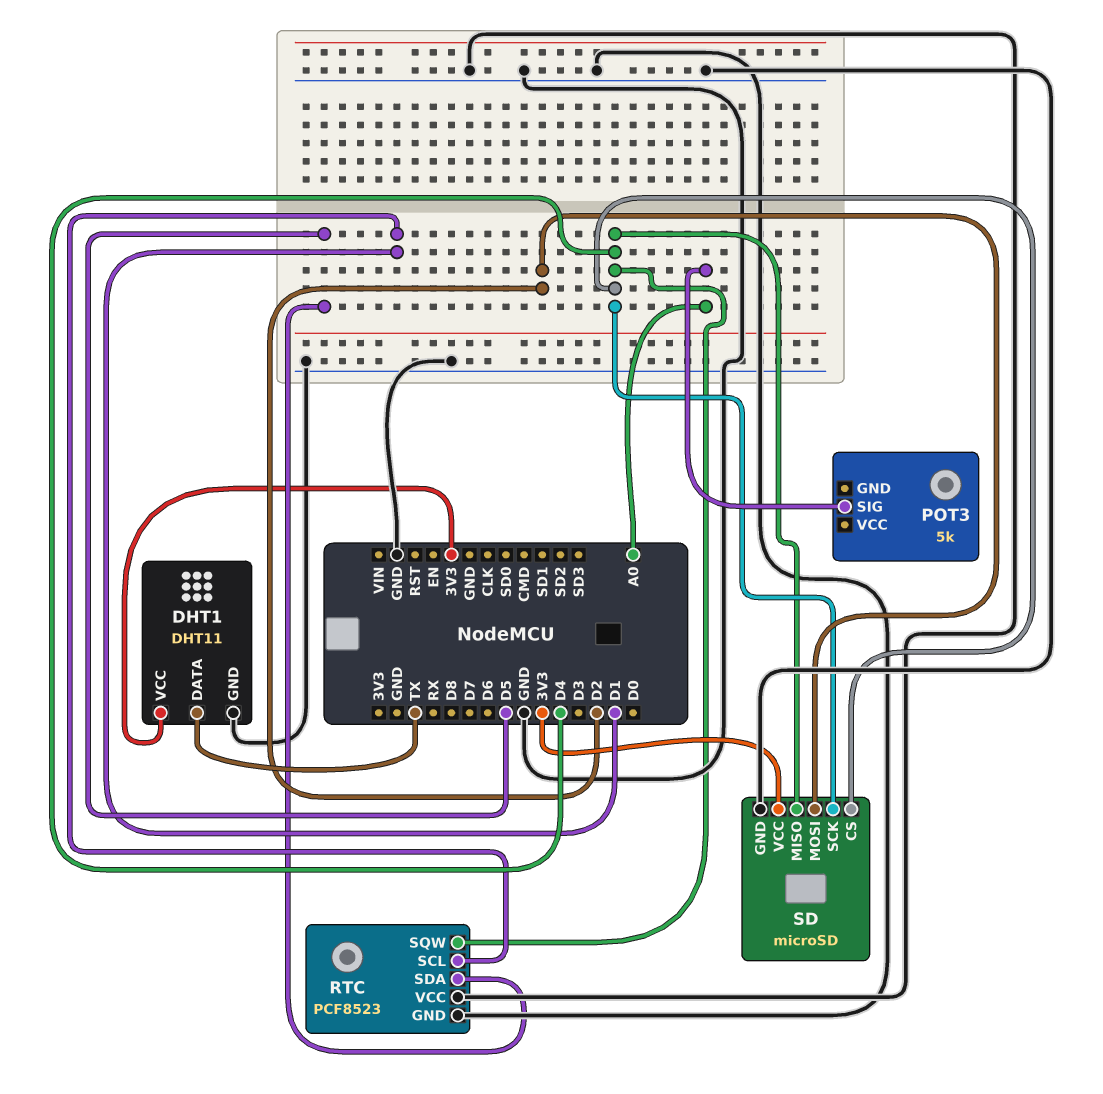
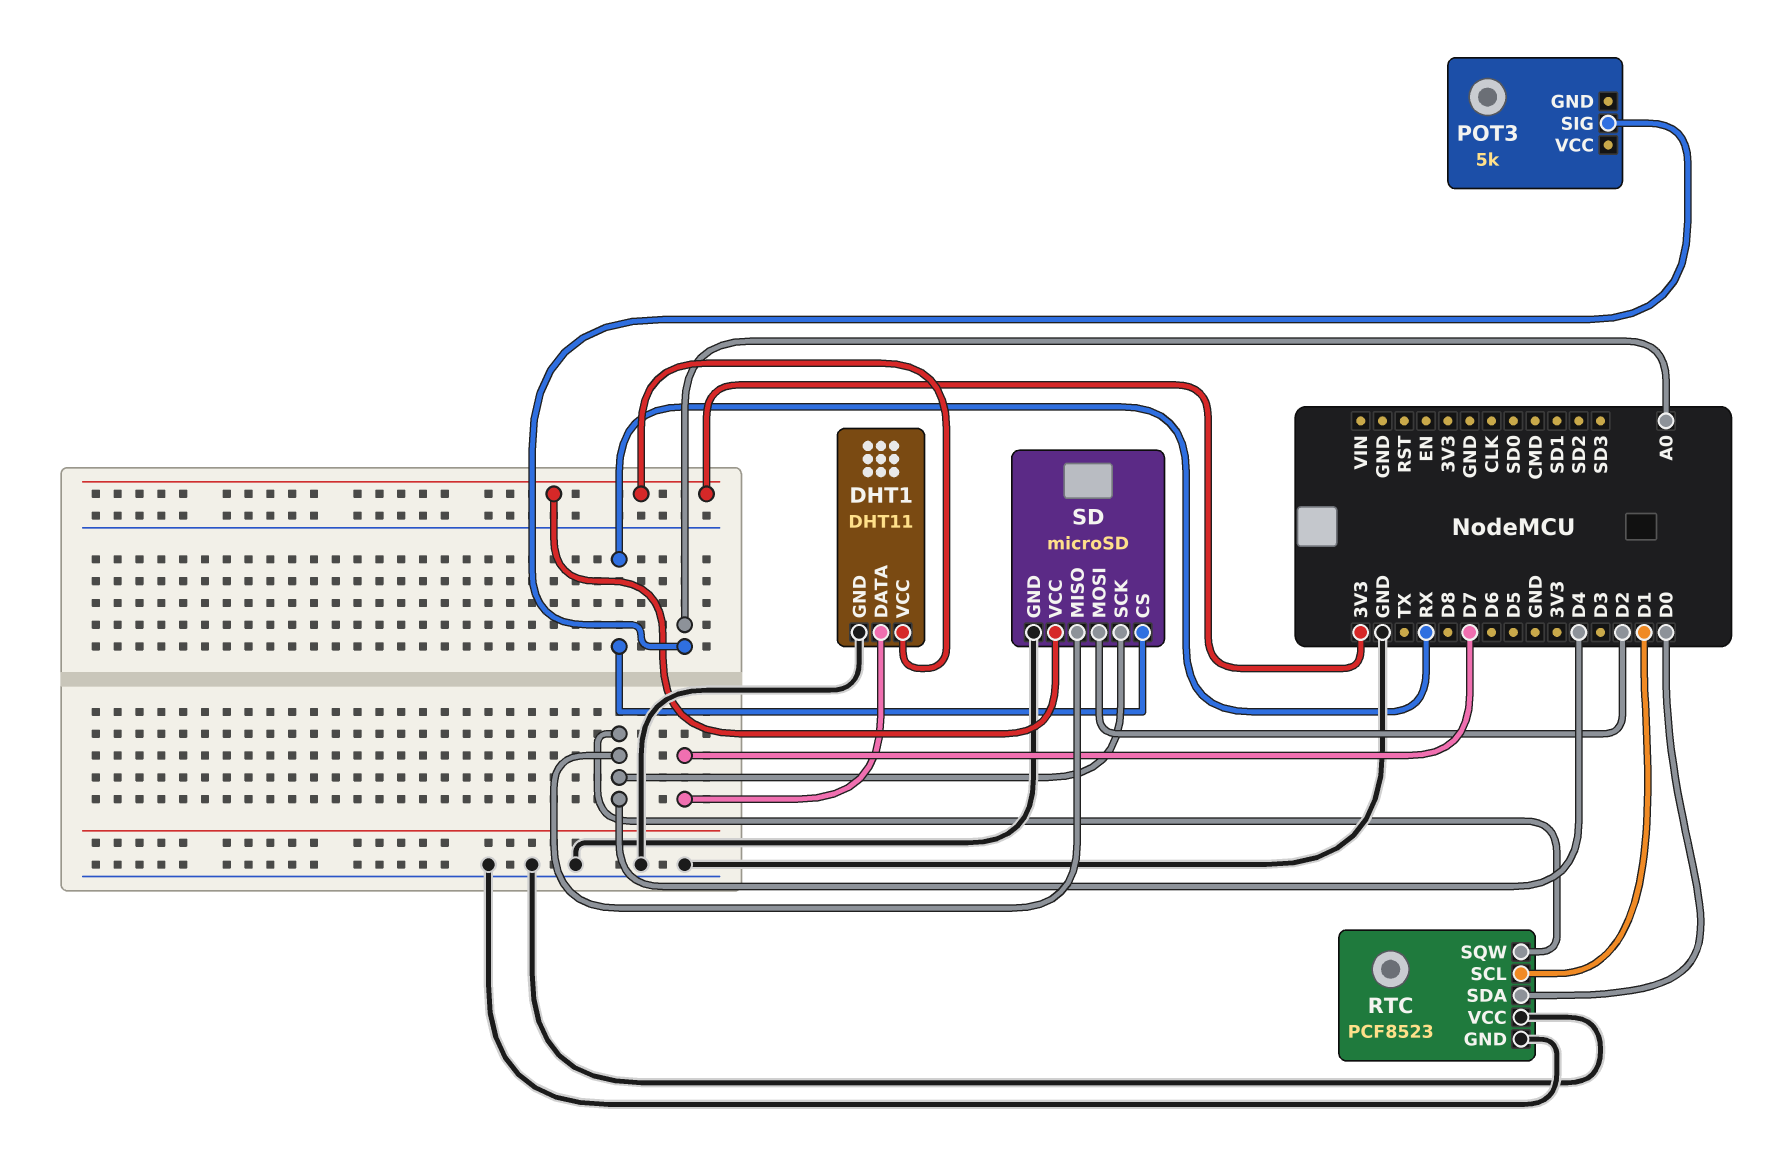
DHT1 pin DATA: TX -> D7
RTC pin SDA: D5 -> D0
SD pin CS: D4 -> RX

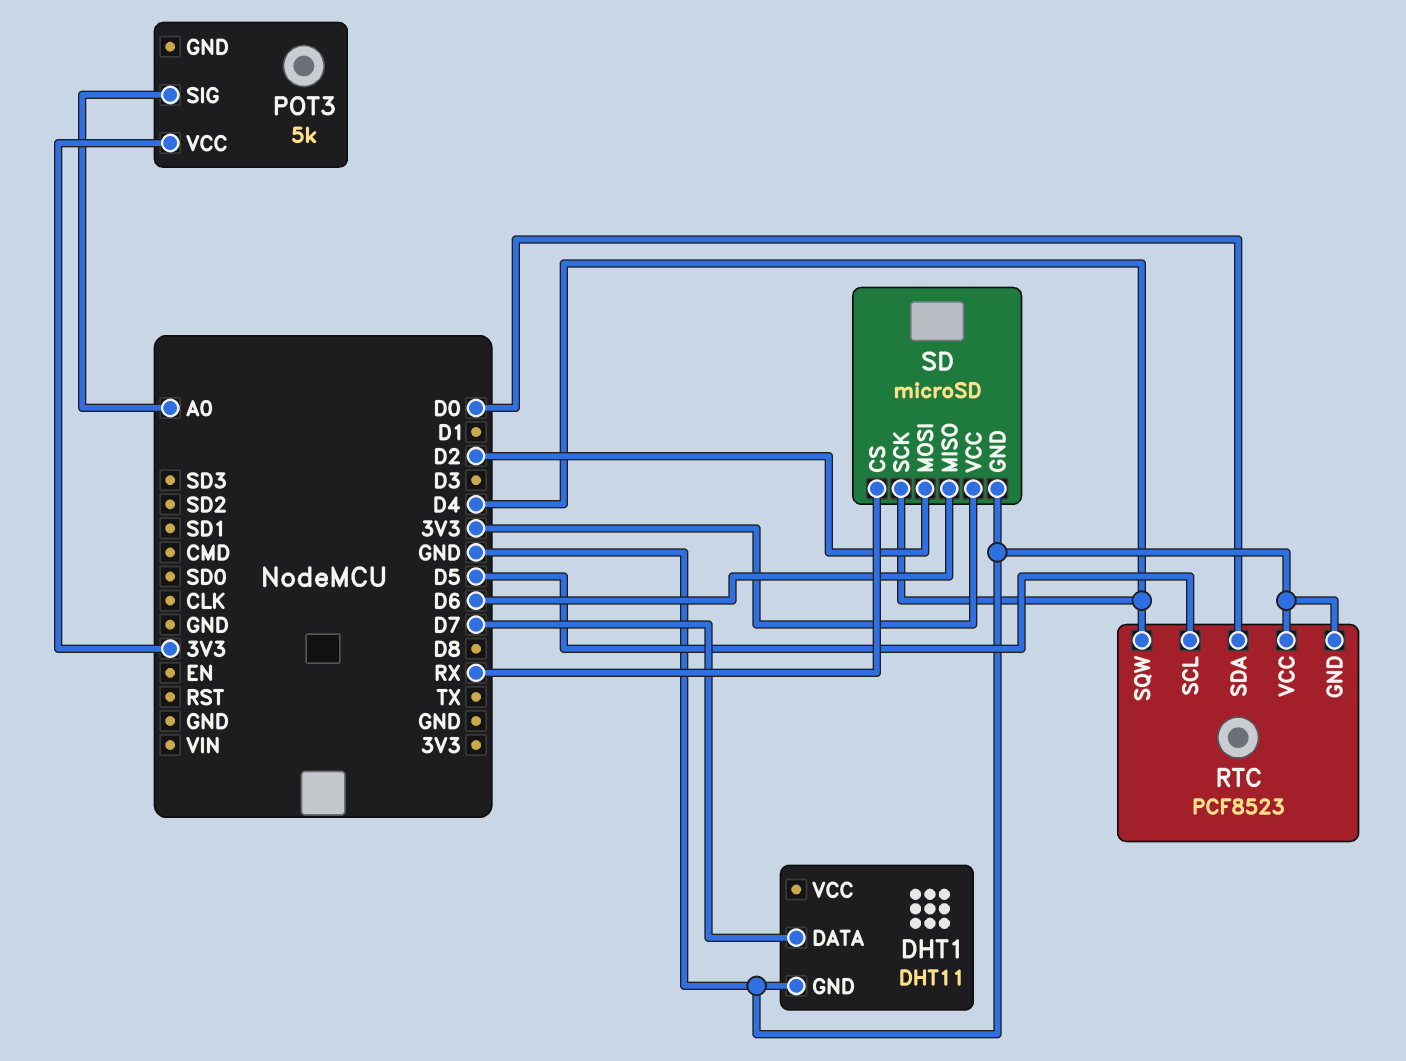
DHT1 pin VCC: 3V3 -> none
POT3 pin VCC: none -> 3V3
RTC pin SCL: D1 -> D5
SD pin MISO: D4 -> D6

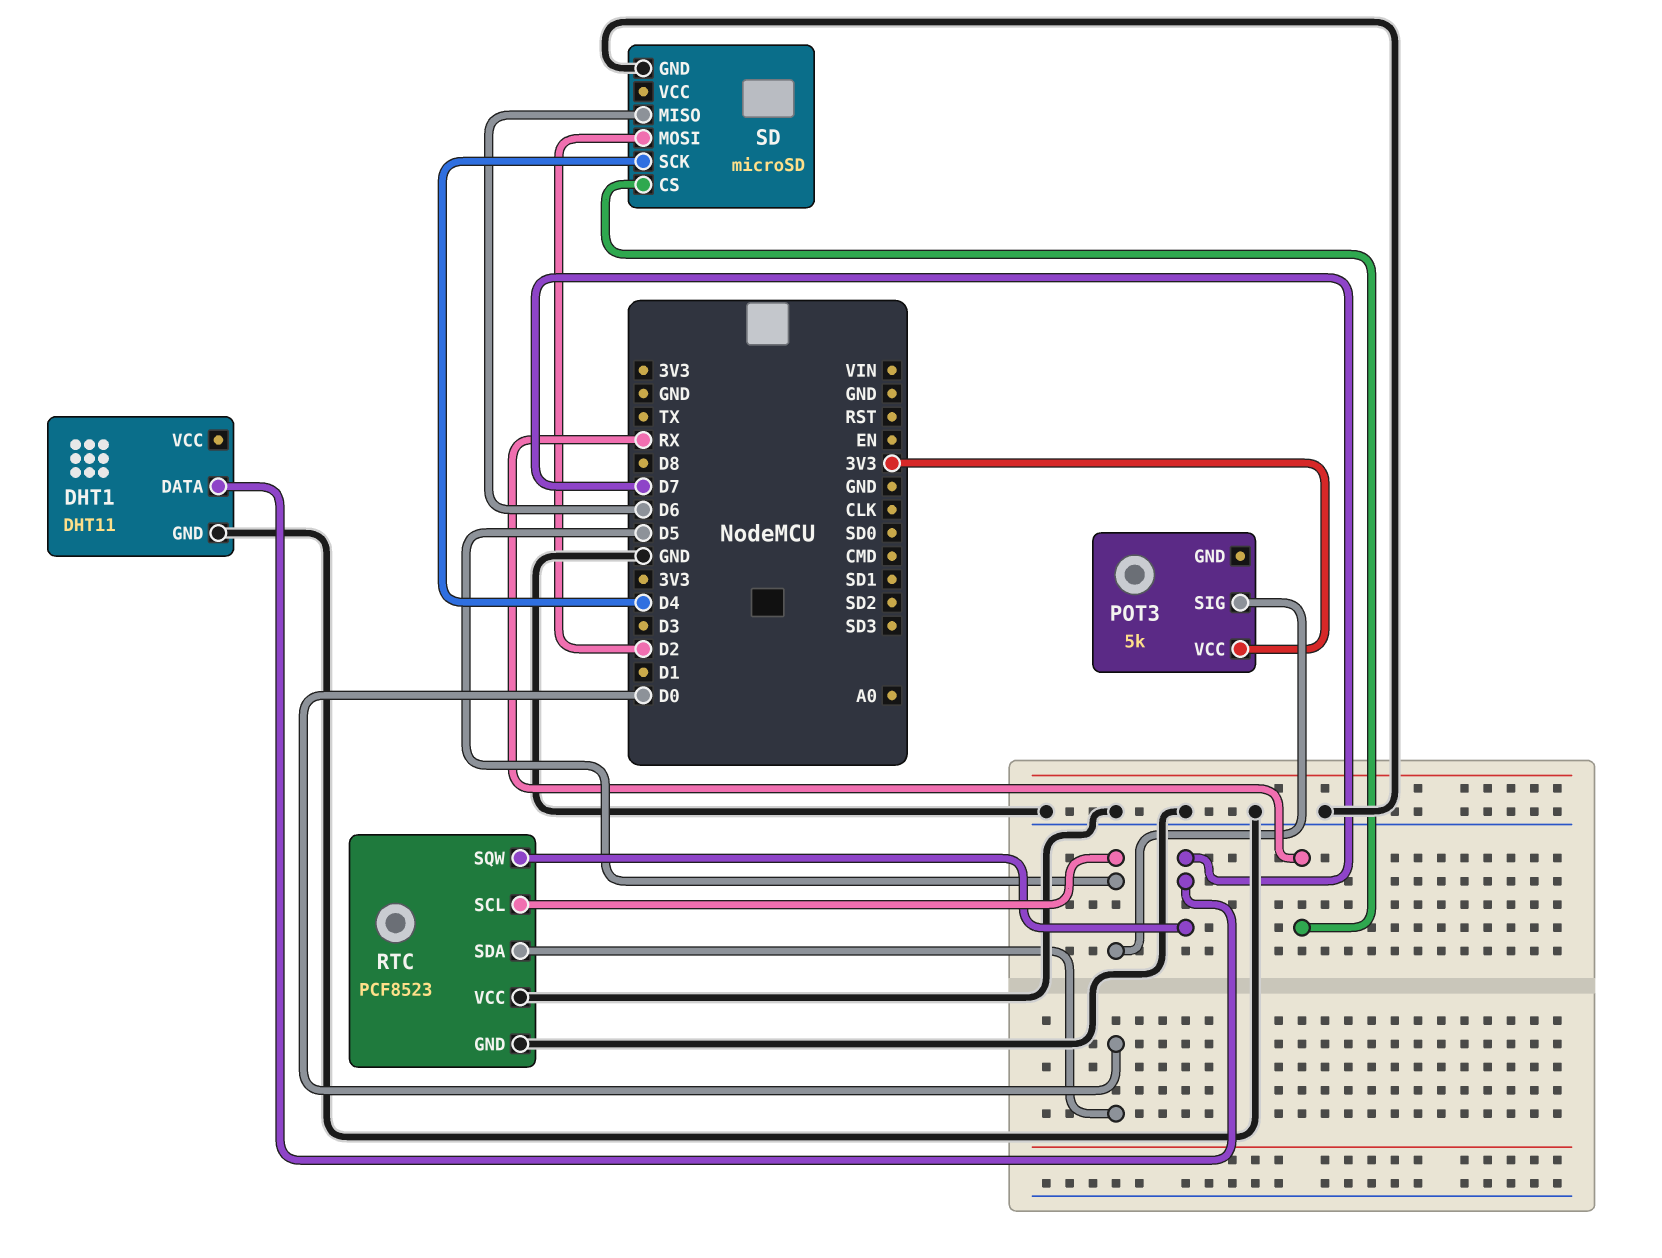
POT3 pin SIG: A0 -> D5
RTC pin SQW: D4 -> D7
SD pin VCC: 3V3 -> none

